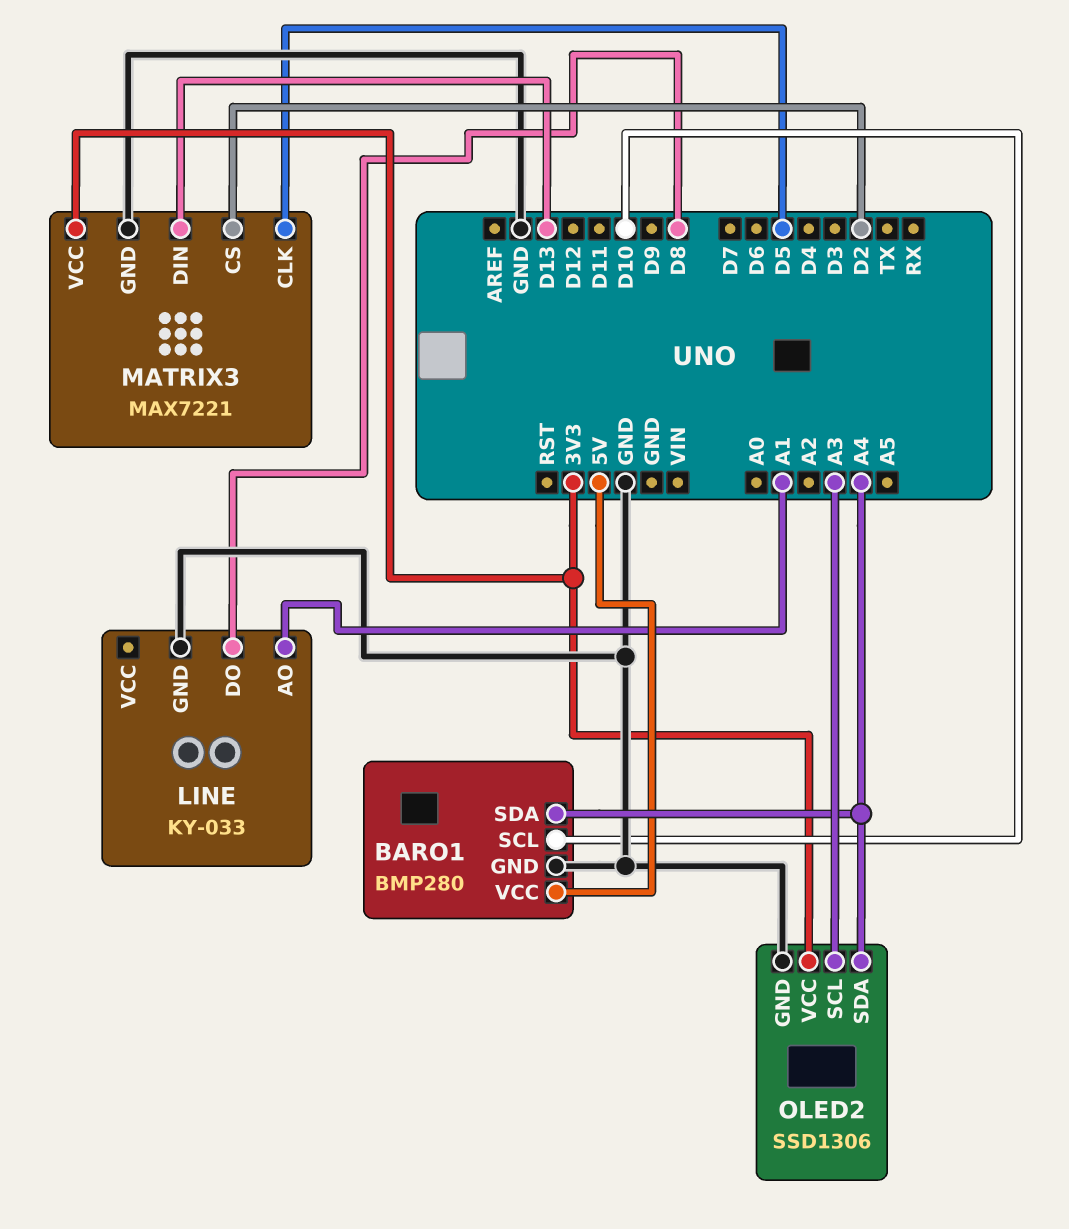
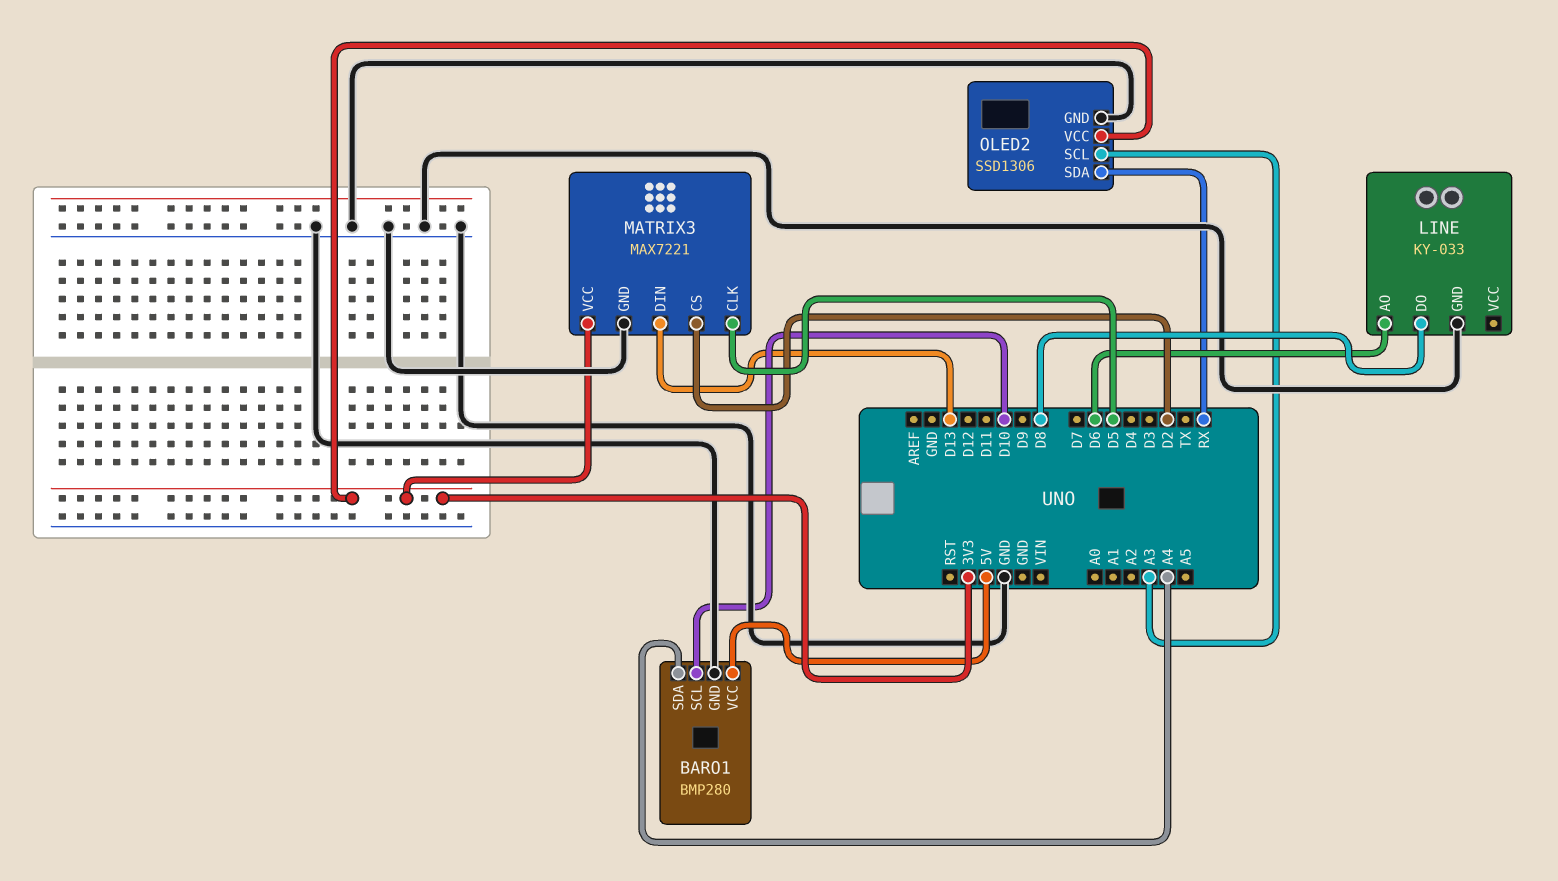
LINE pin AO: A1 -> D6
OLED2 pin SDA: A4 -> RX

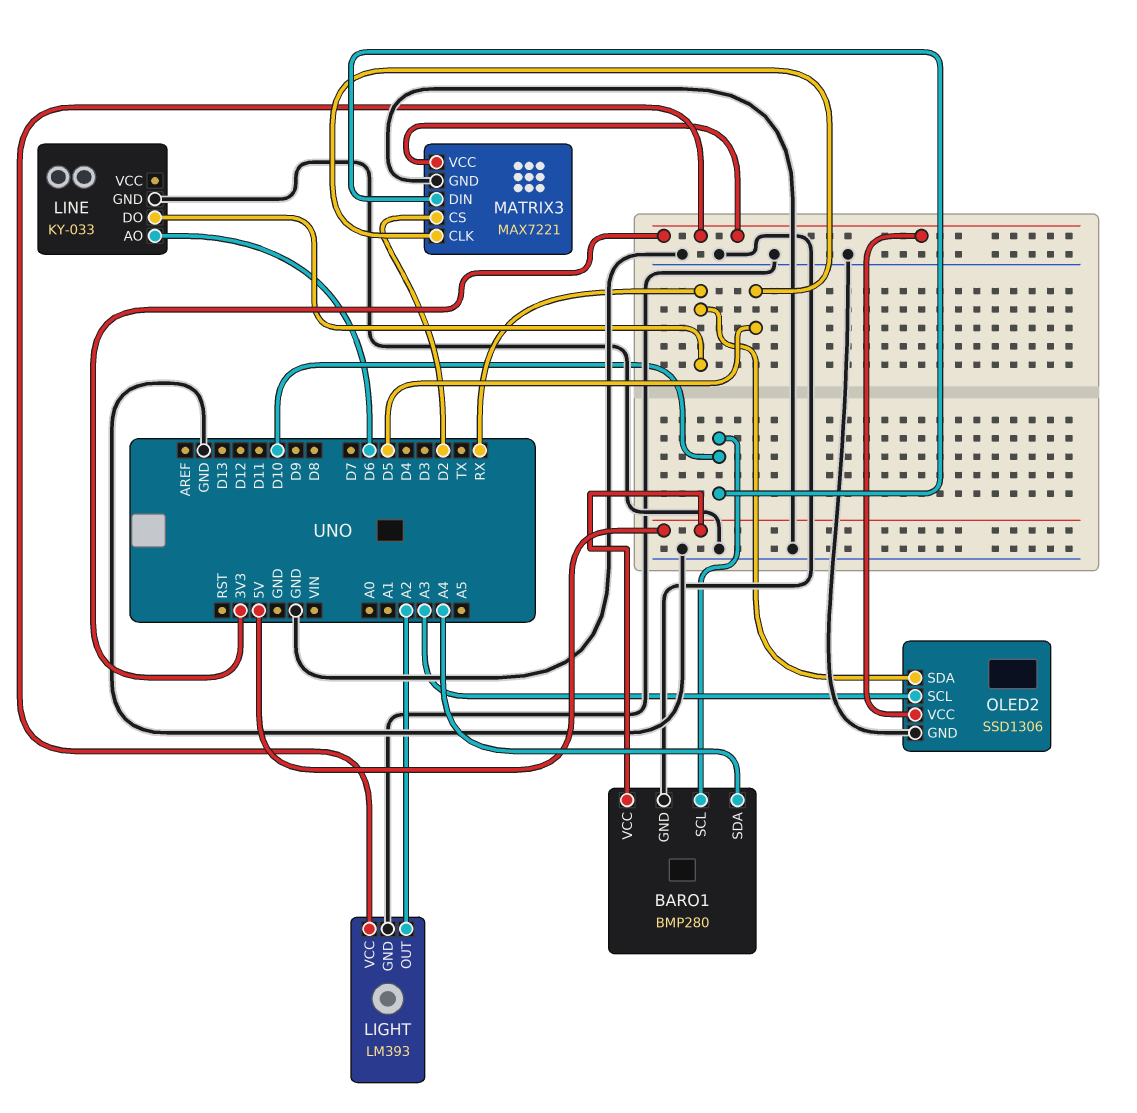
LIGHT: none -> LM393
LIGHT pin GND: none -> GND
LIGHT pin OUT: none -> A2
LIGHT pin VCC: none -> 3V3
LINE pin DO: D8 -> RX
MATRIX3 pin DIN: D13 -> D10

